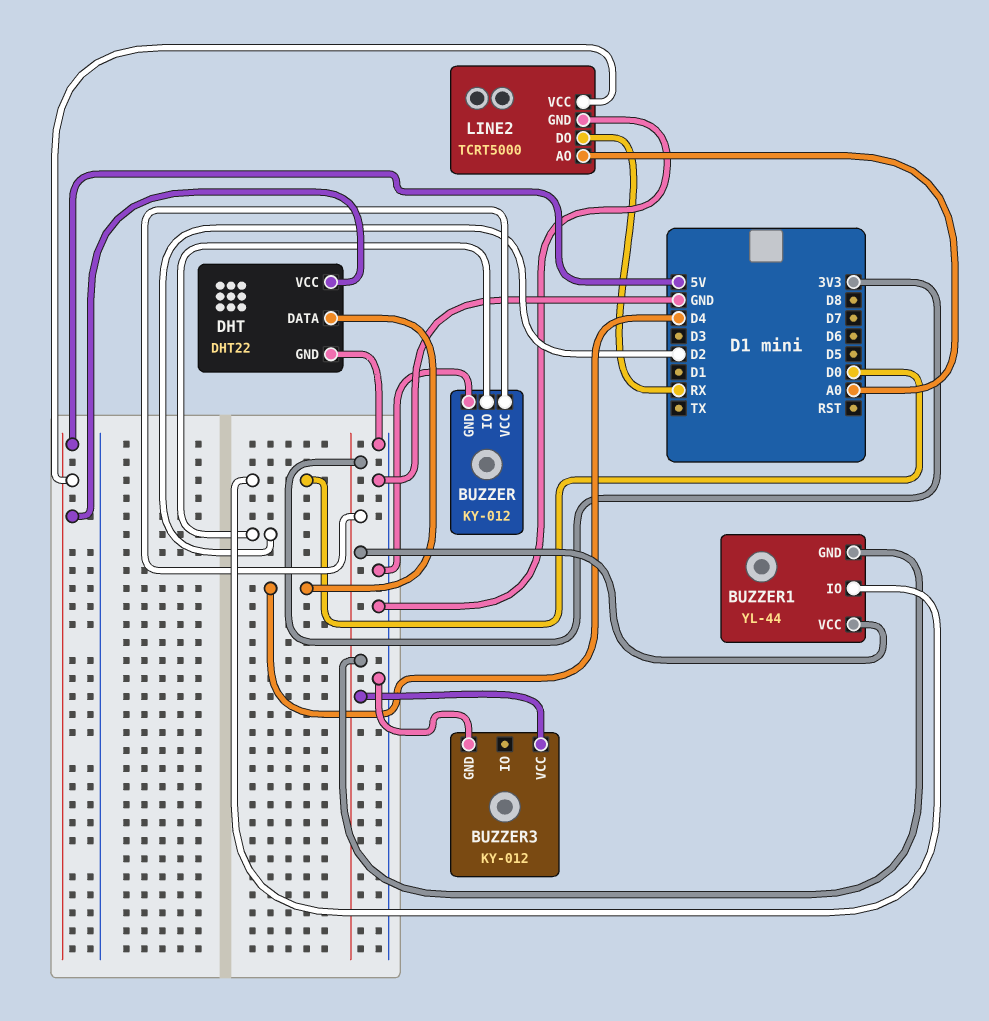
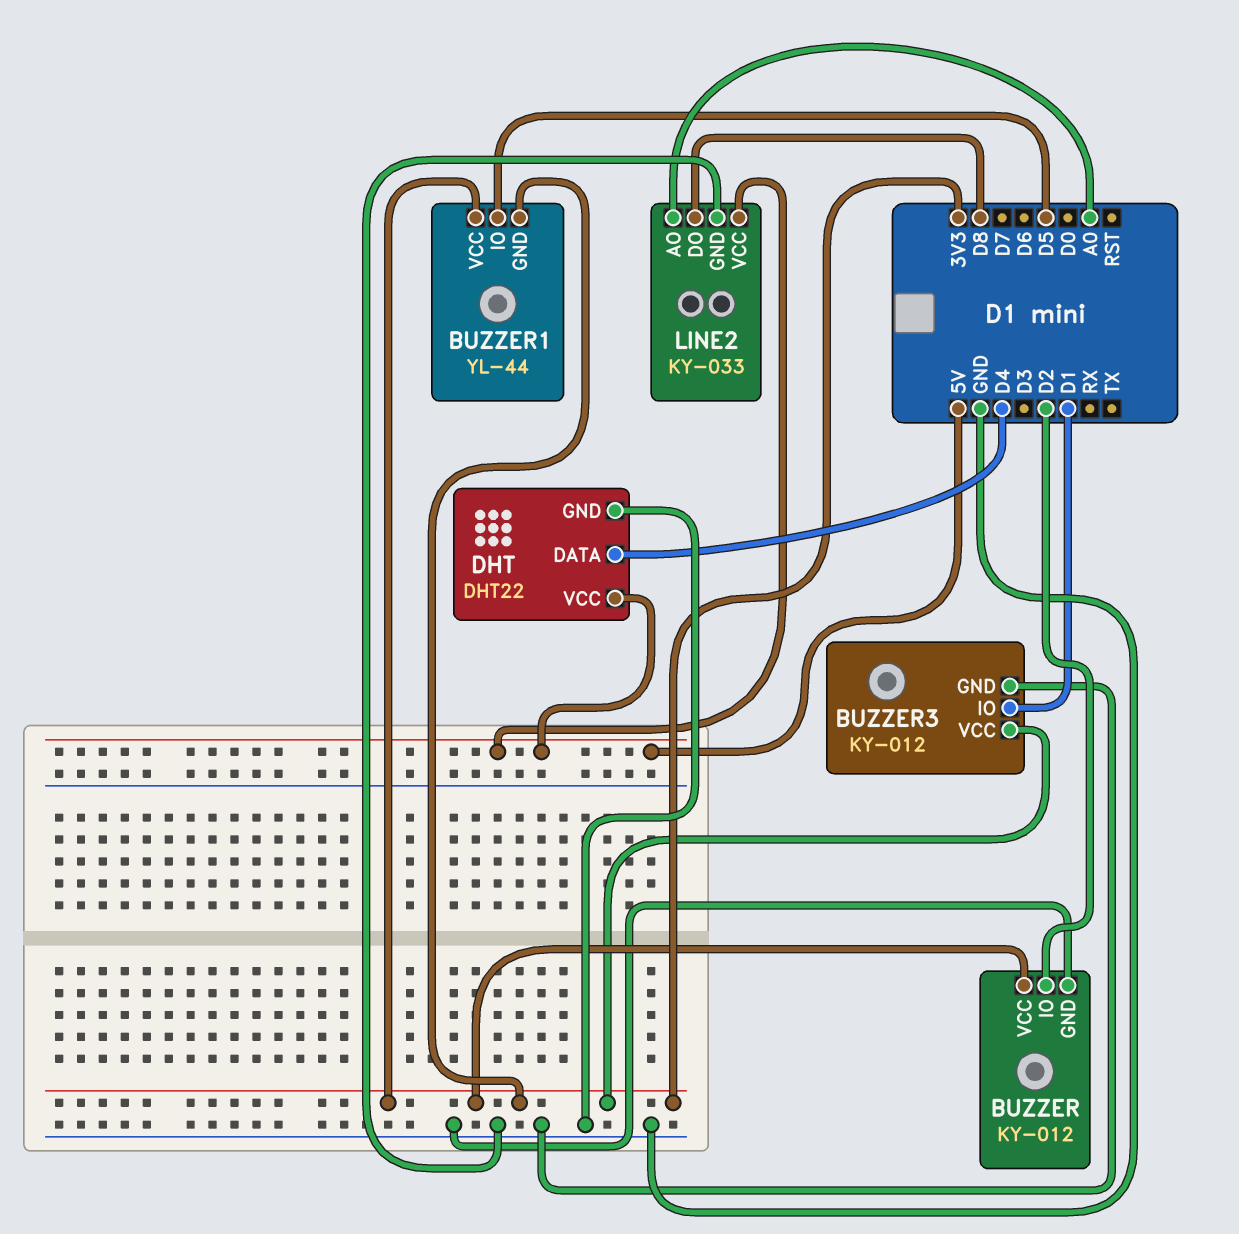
BUZZER1 pin IO: D0 -> D5
BUZZER3 pin IO: none -> D1
LINE2: TCRT5000 -> KY-033
LINE2 pin DO: RX -> D8

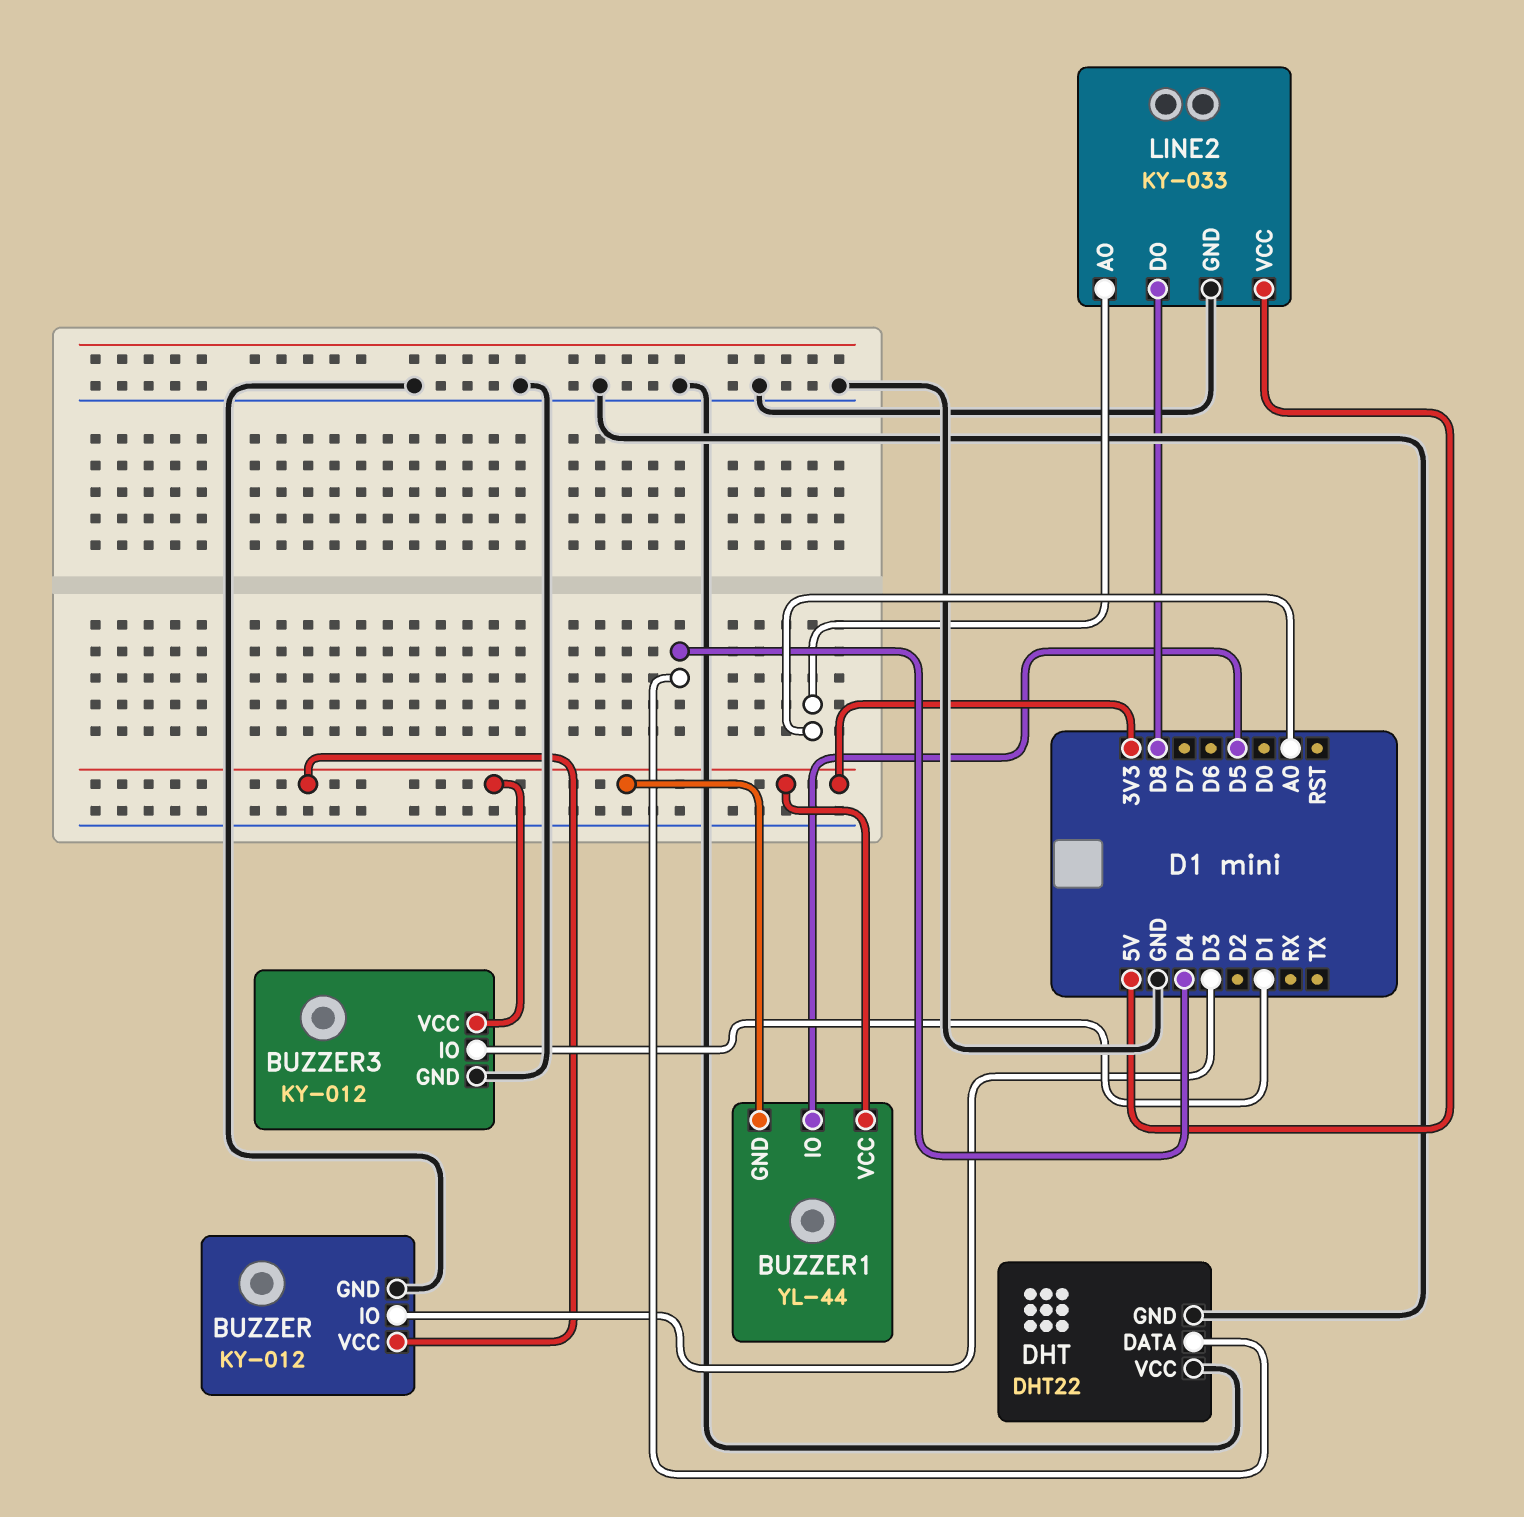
BUZZER pin IO: D2 -> D3
DHT pin VCC: 5V -> GND

